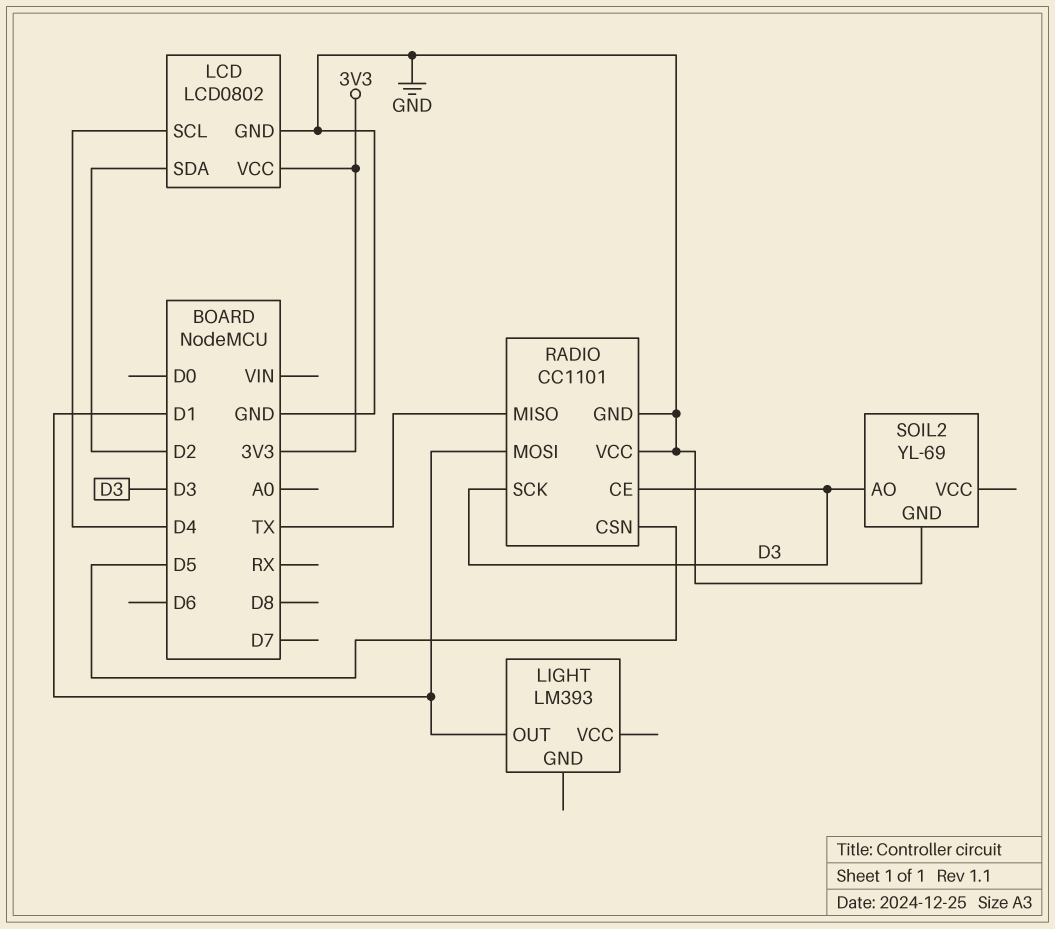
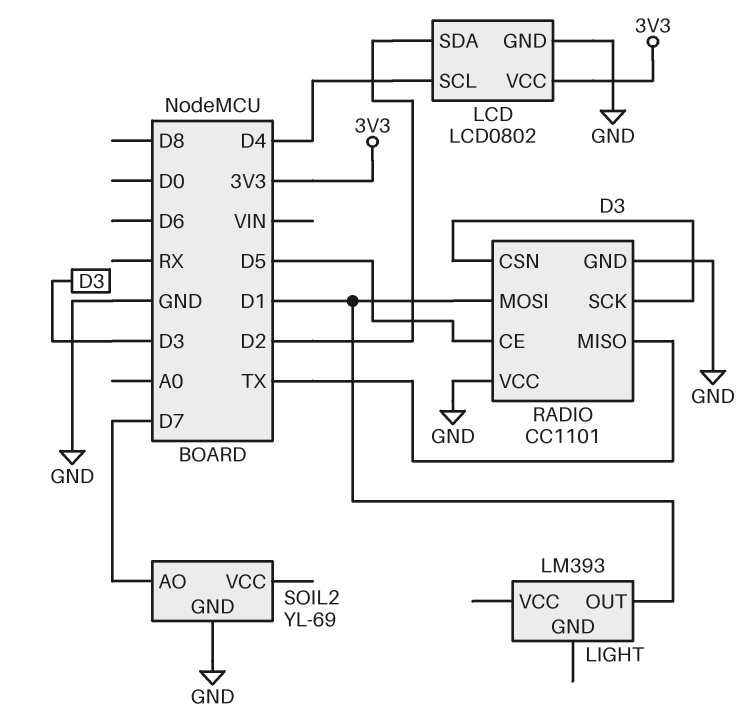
RADIO pin CE: D3 -> D5
RADIO pin CSN: D5 -> D3
SOIL2 pin AO: D3 -> D7

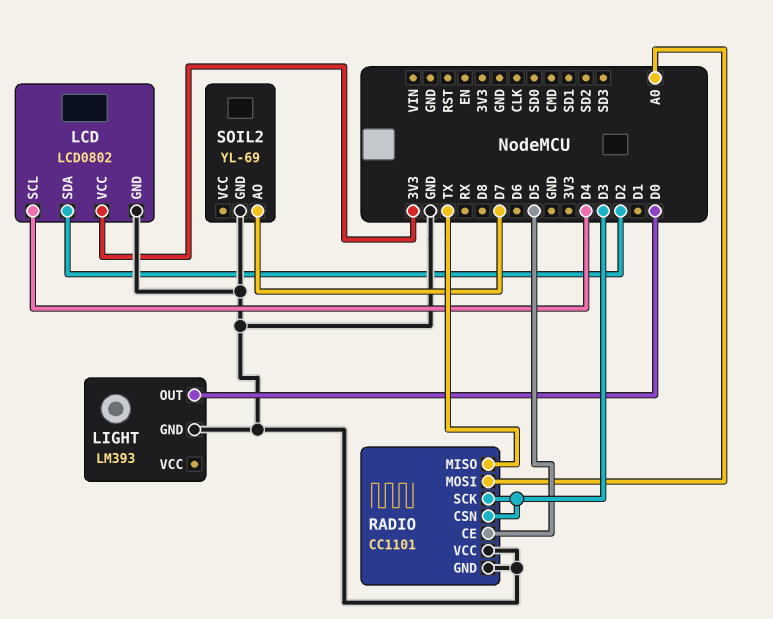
LIGHT pin GND: none -> GND
LIGHT pin OUT: D1 -> D0
RADIO pin MOSI: D1 -> A0

